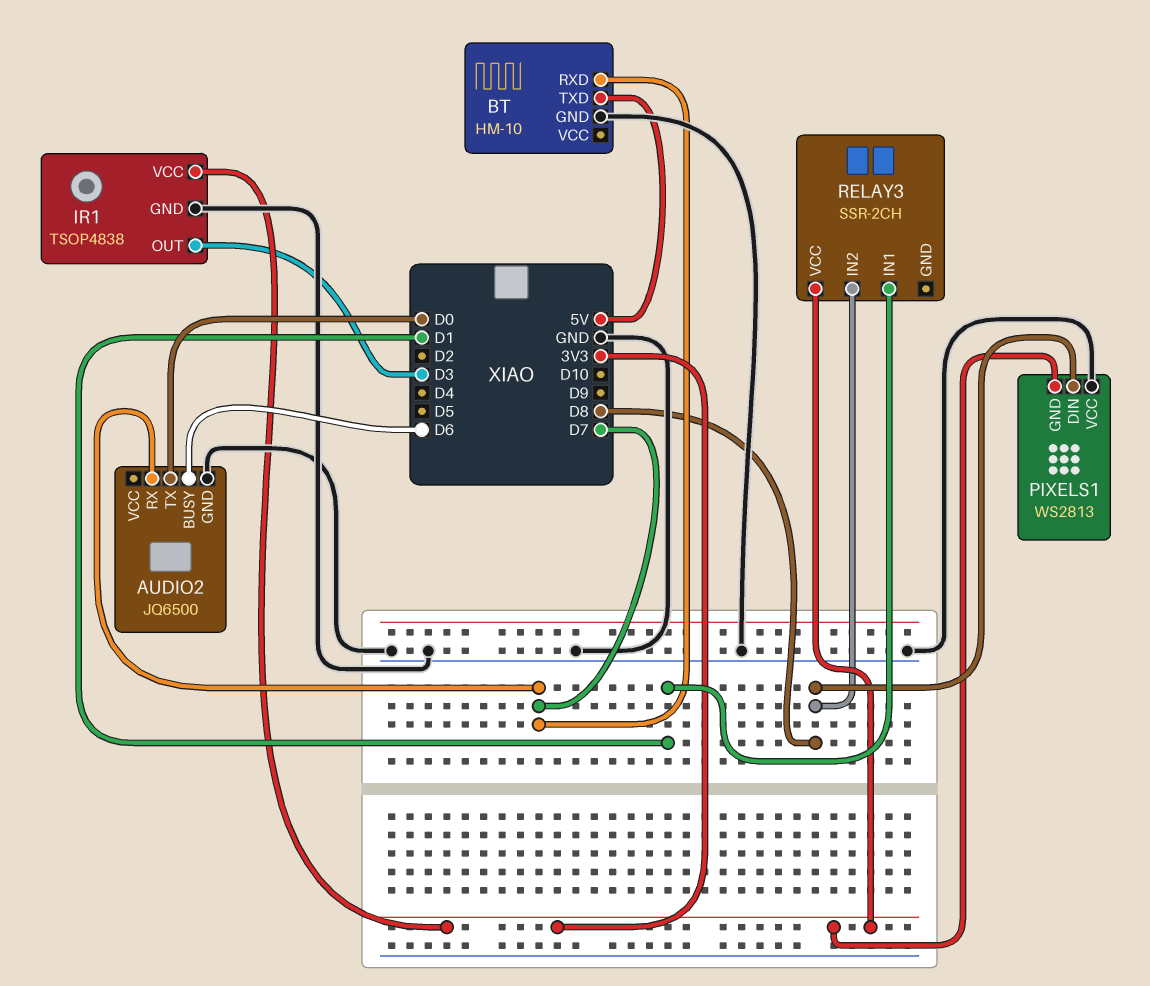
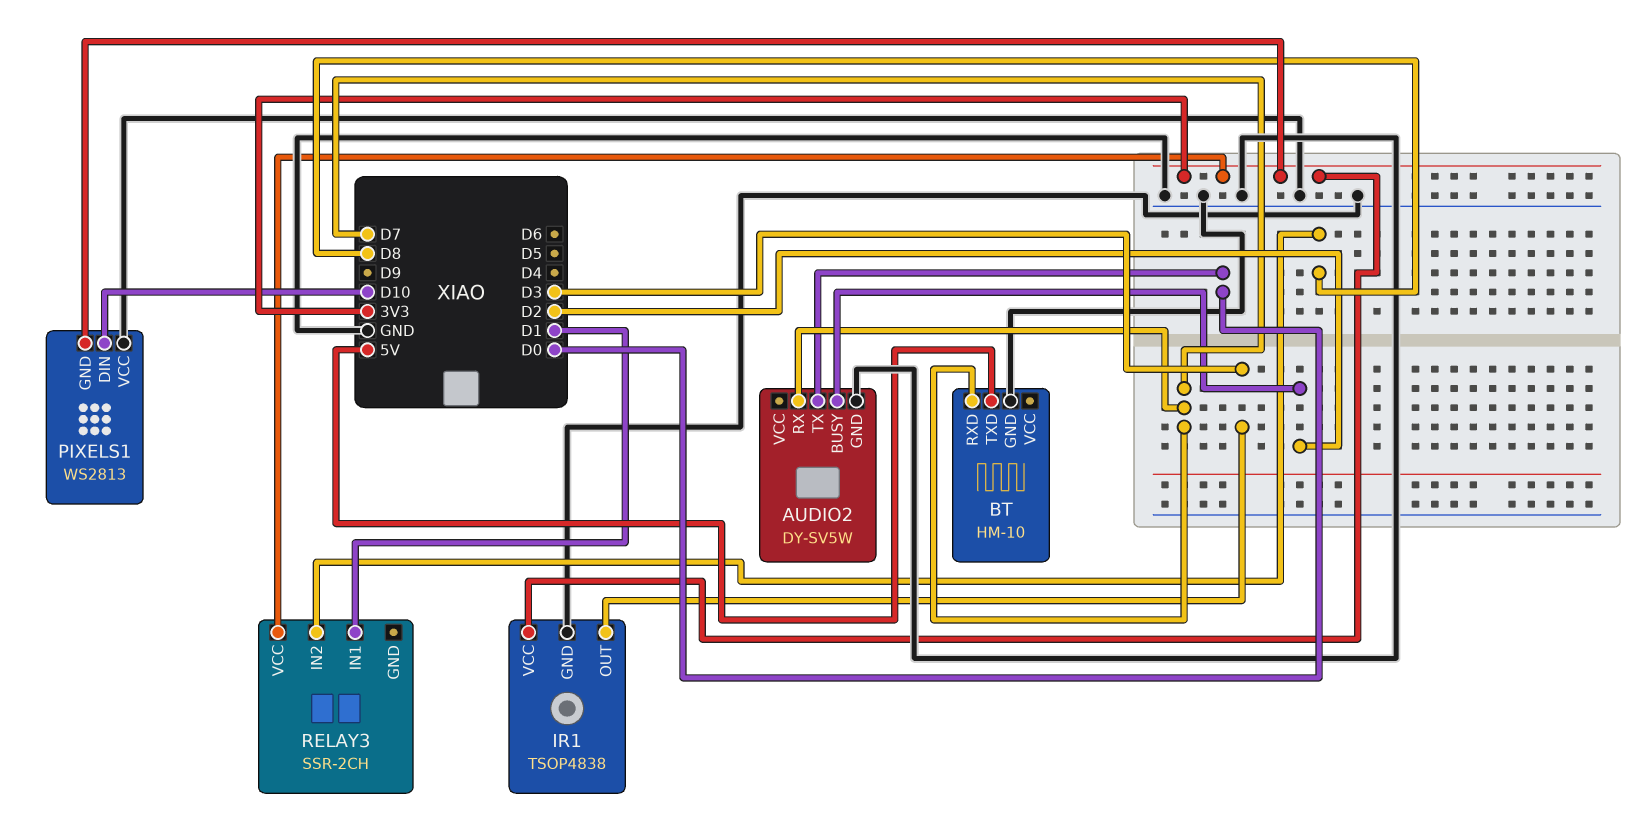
AUDIO2: JQ6500 -> DY-SV5W
AUDIO2 pin BUSY: D6 -> D2
PIXELS1 pin DIN: D8 -> D10

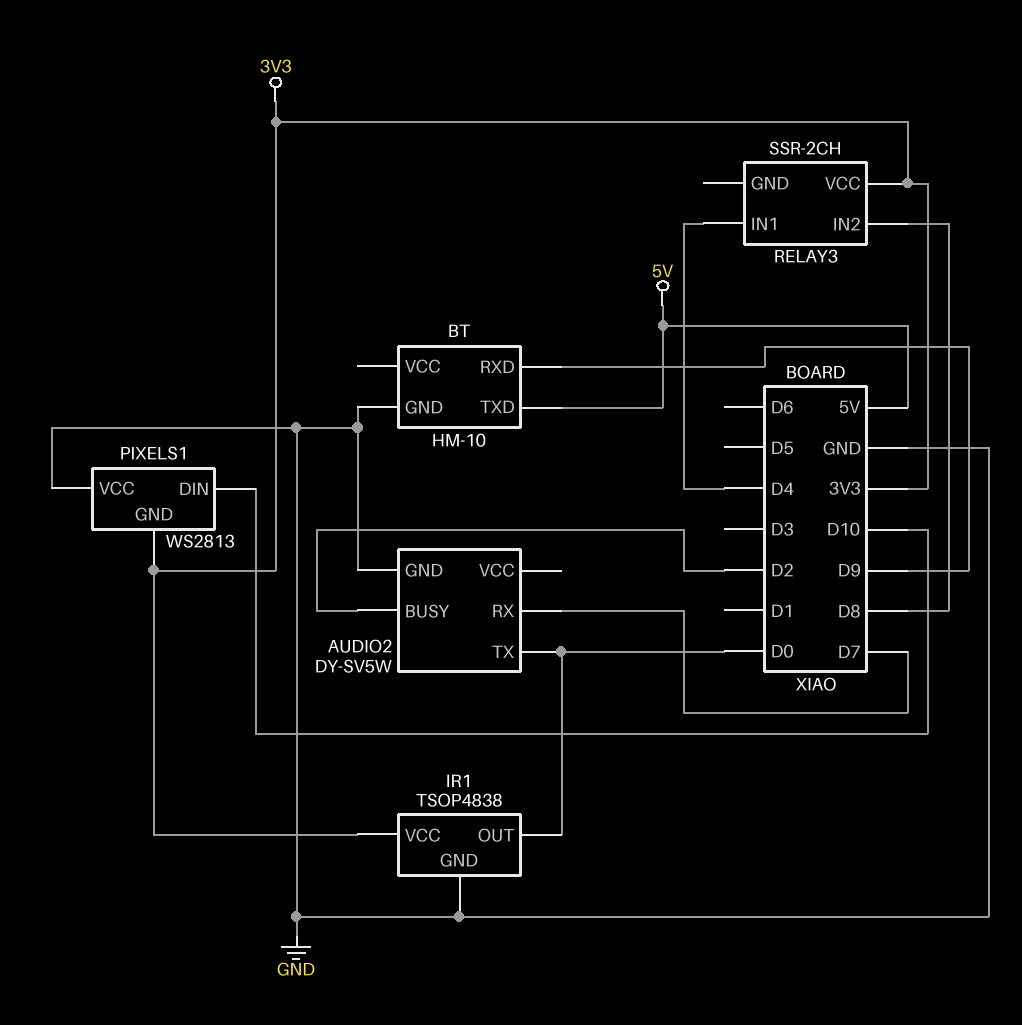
BT pin RXD: D7 -> D9
IR1 pin OUT: D3 -> D0
RELAY3 pin IN1: D1 -> D4

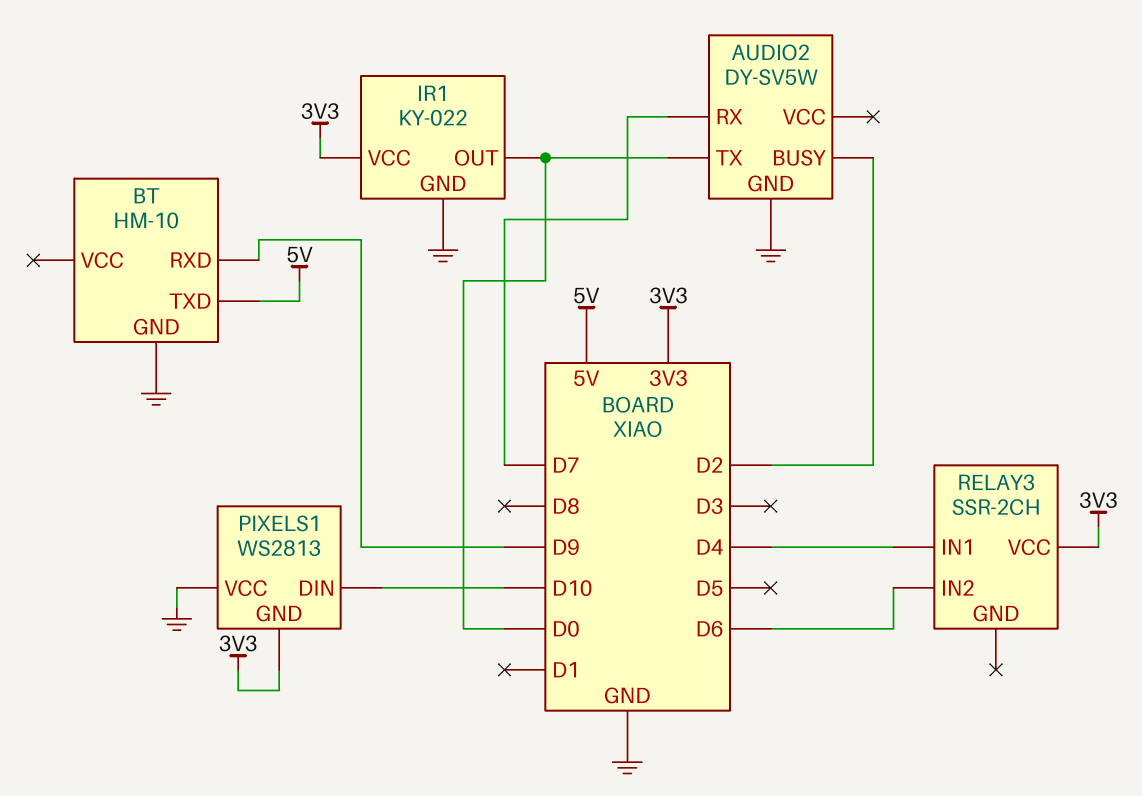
IR1: TSOP4838 -> KY-022
RELAY3 pin IN2: D8 -> D6

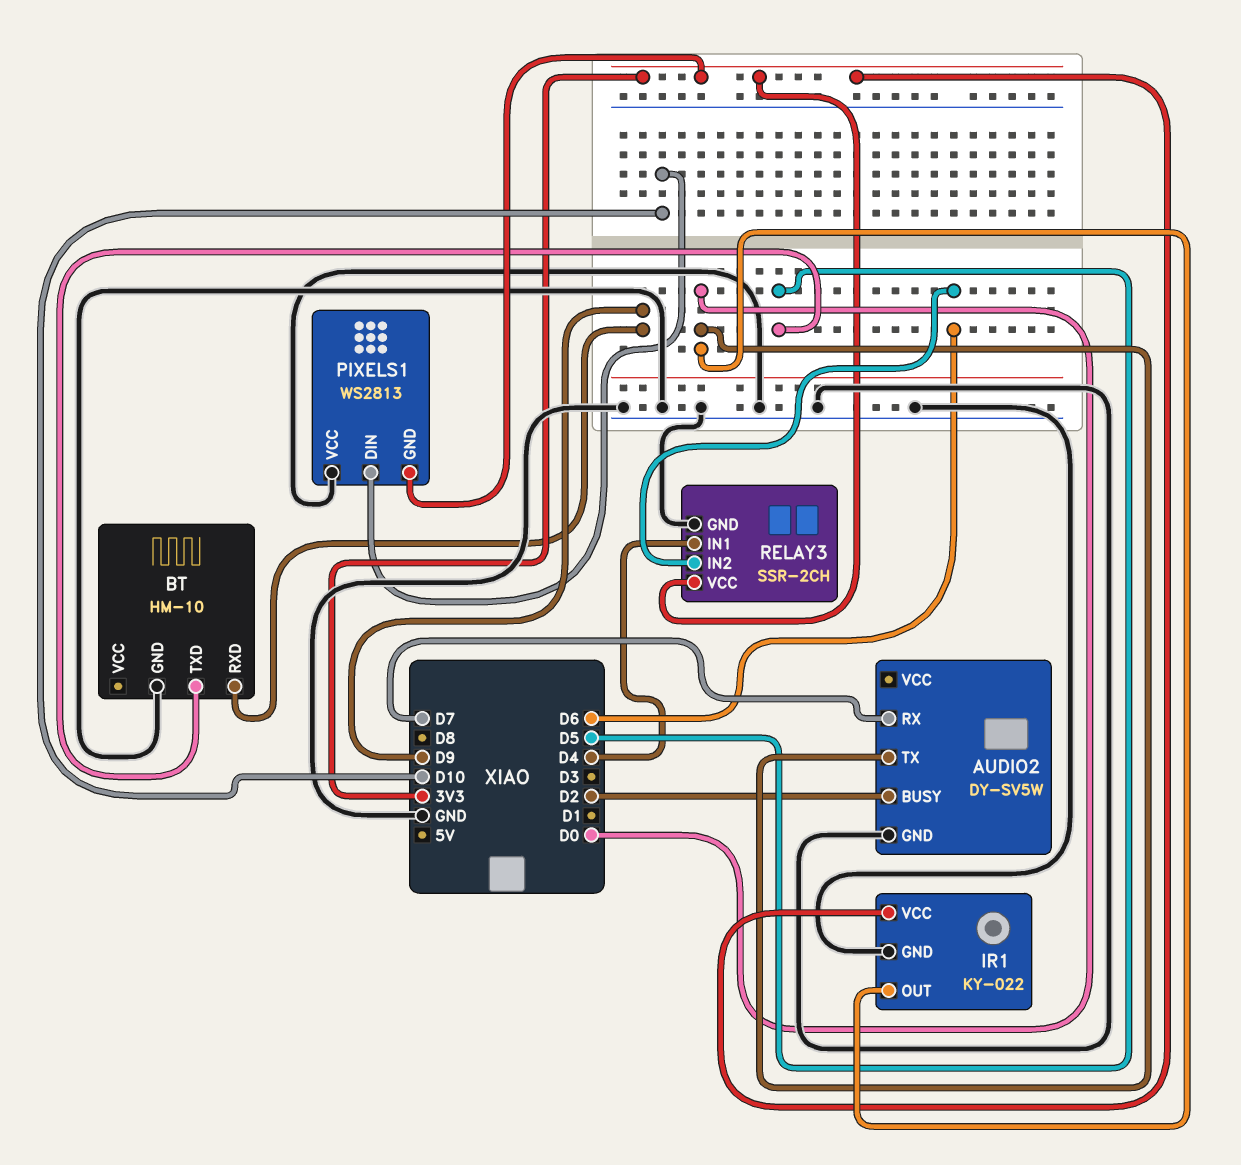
BT pin TXD: 5V -> D5
RELAY3 pin GND: none -> GND

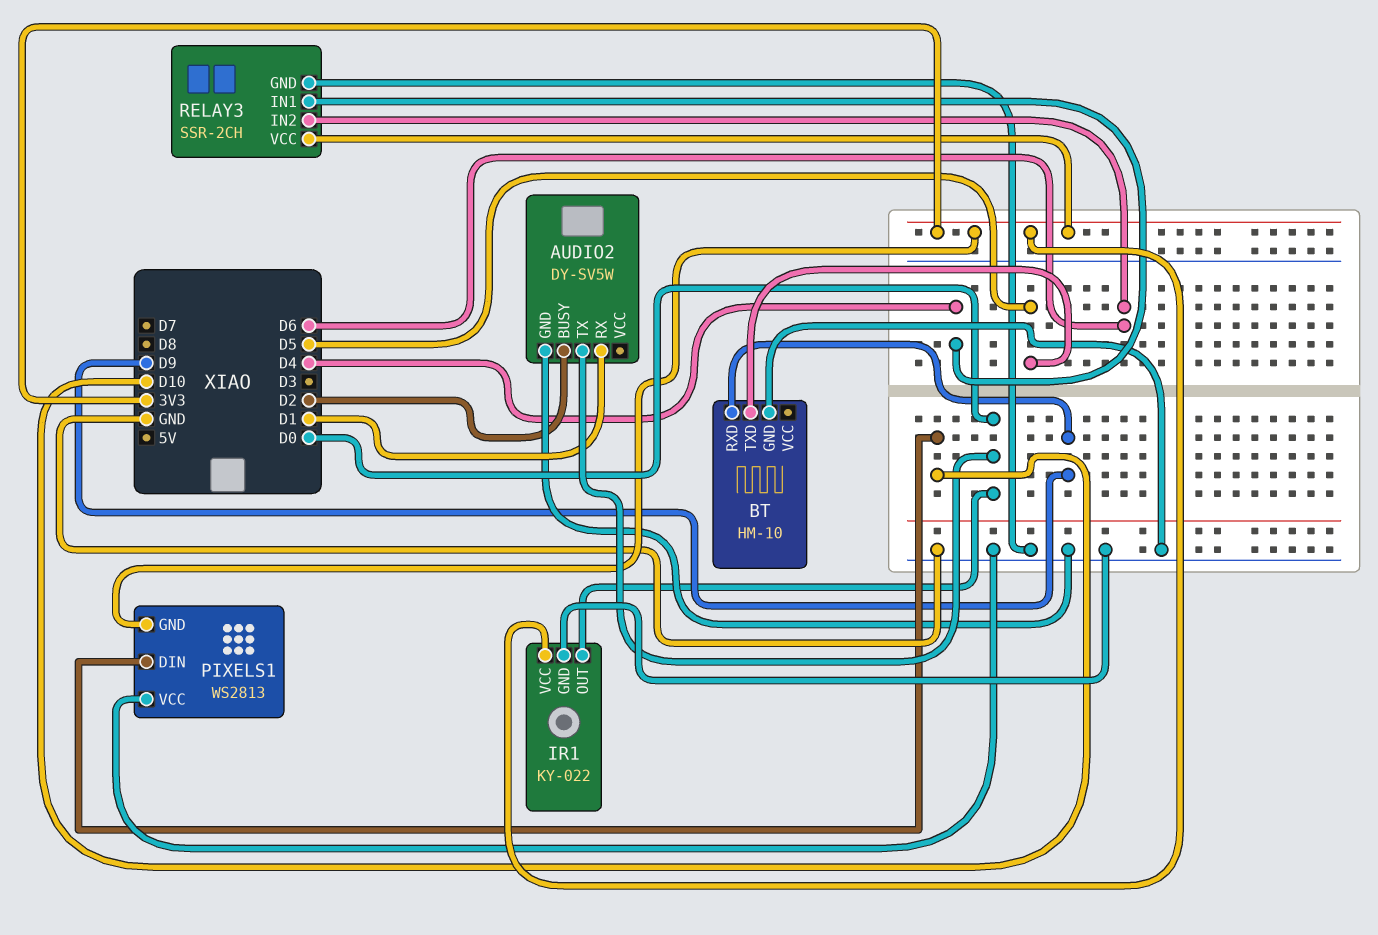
AUDIO2 pin RX: D7 -> D1

